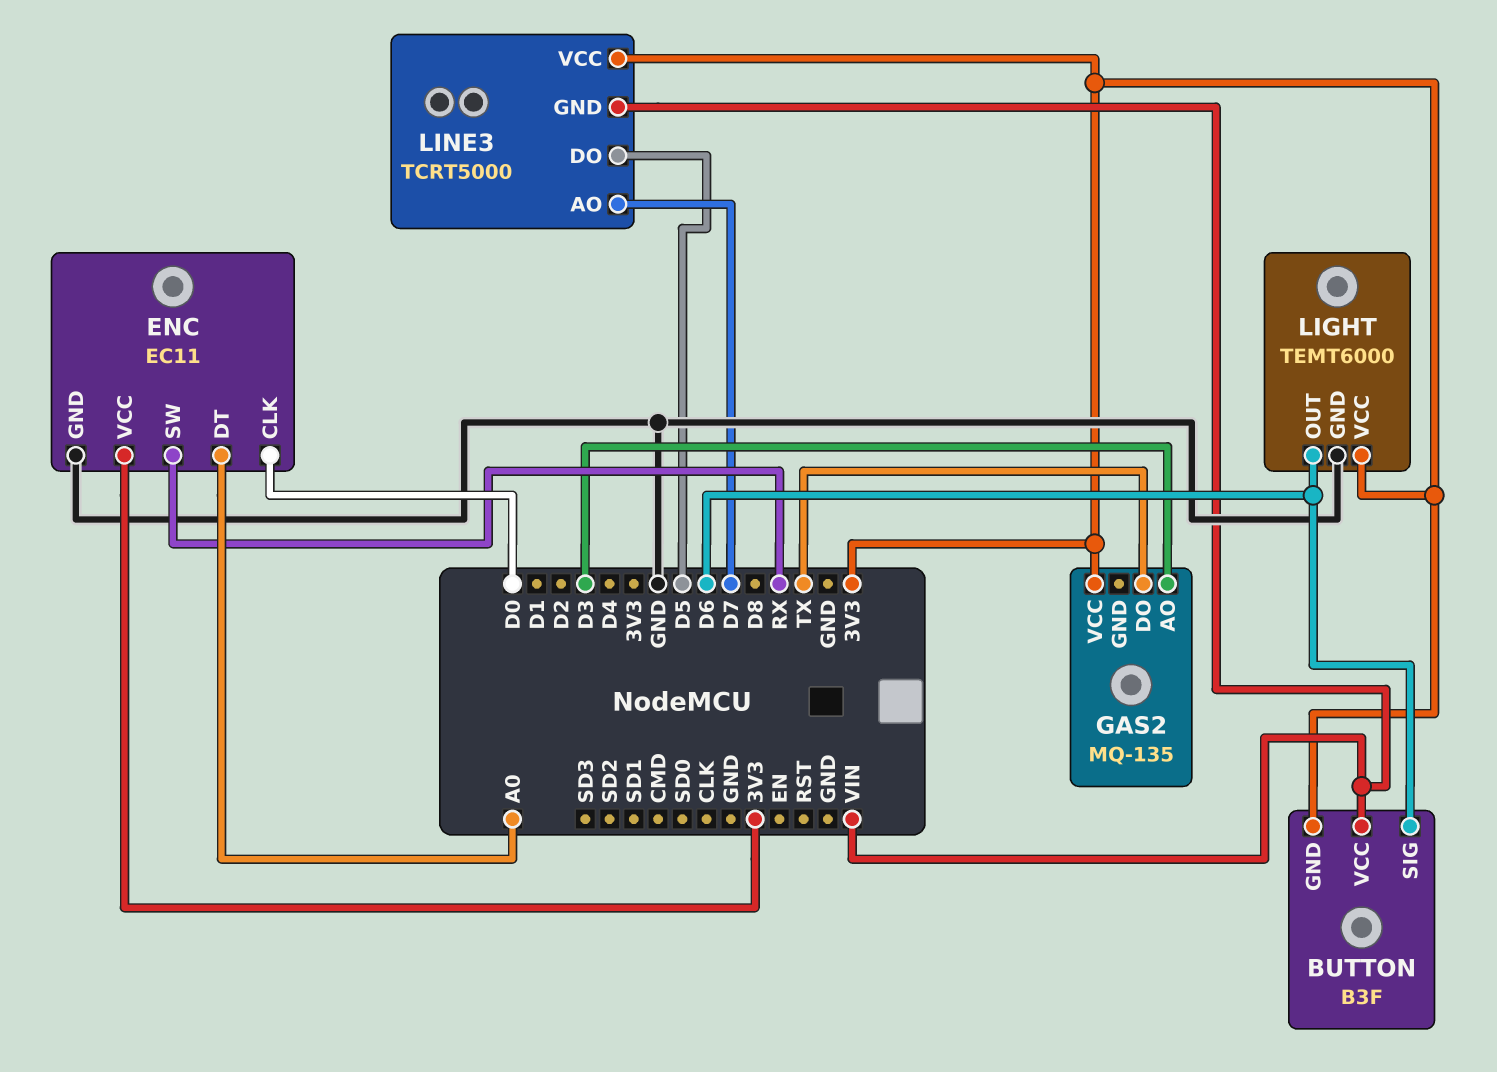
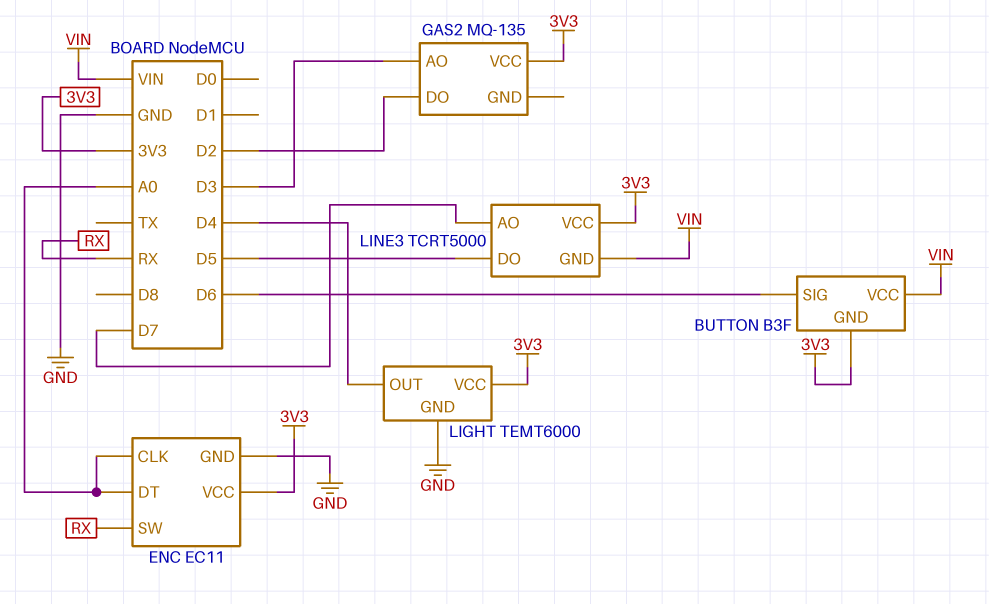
ENC pin CLK: D0 -> A0
GAS2 pin DO: TX -> D2
LIGHT pin OUT: D6 -> D4

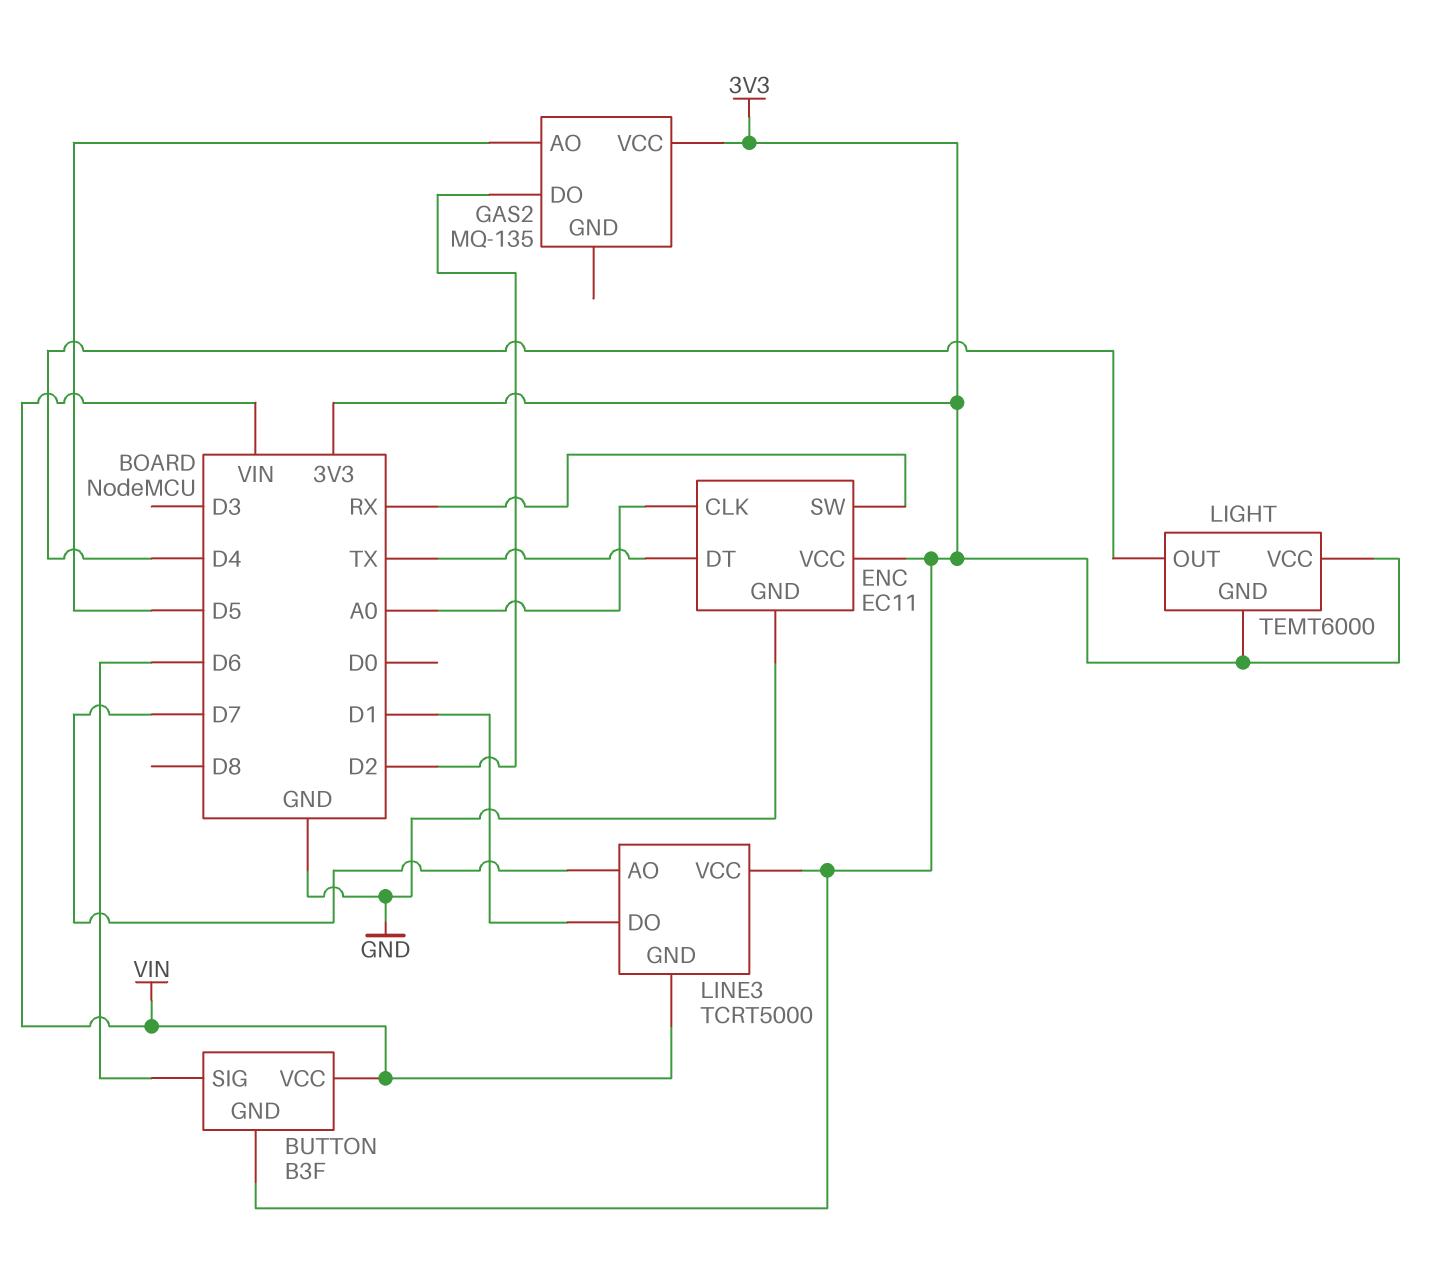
ENC pin DT: A0 -> TX
GAS2 pin AO: D3 -> D5
LIGHT pin GND: GND -> 3V3
LINE3 pin DO: D5 -> D1

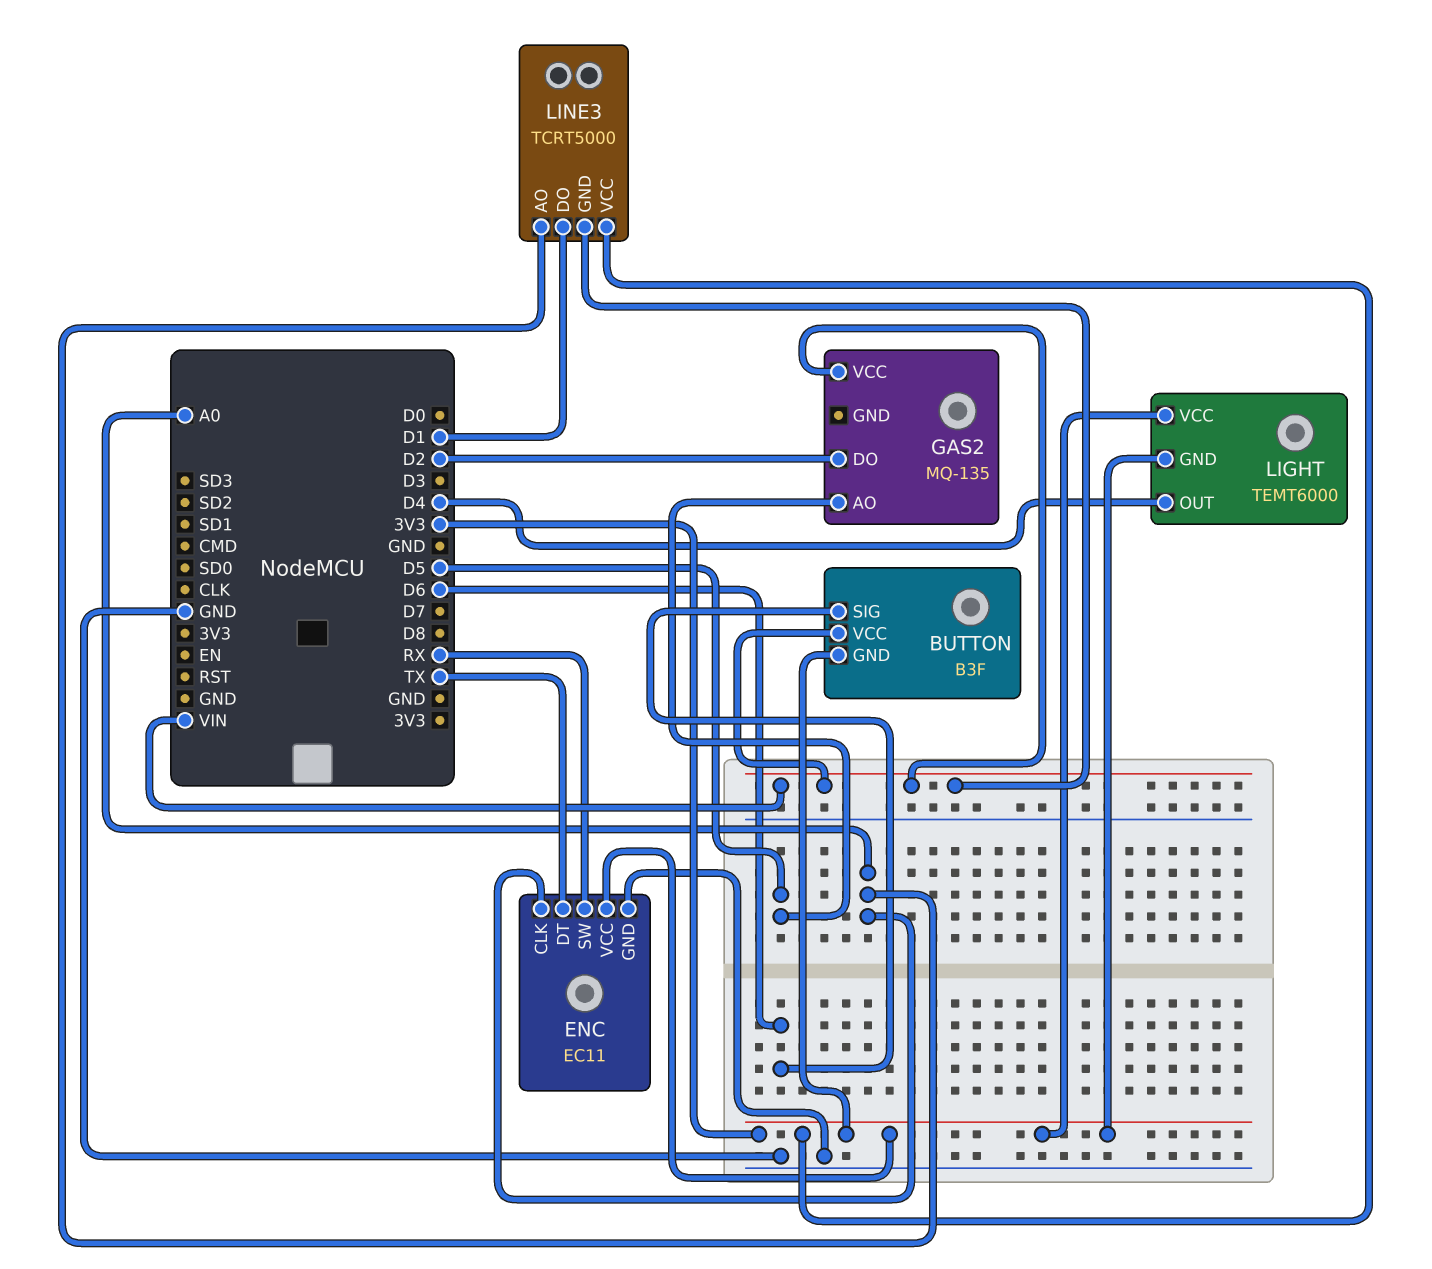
GAS2 pin VCC: 3V3 -> VIN
LINE3 pin AO: D7 -> A0

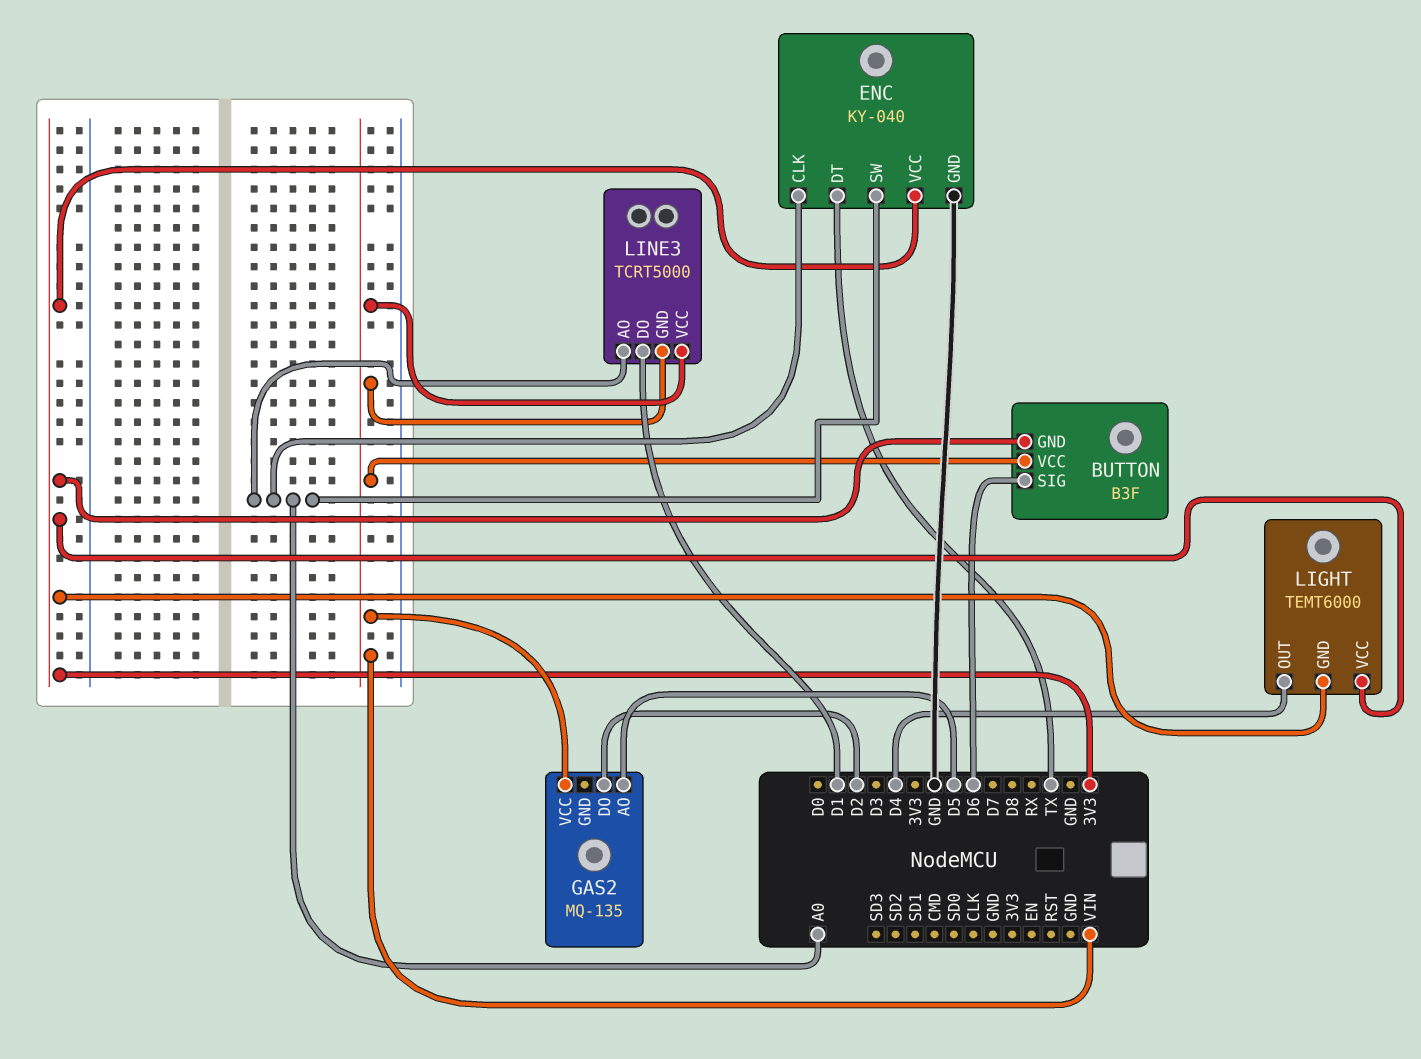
ENC: EC11 -> KY-040
ENC pin SW: RX -> A0
LINE3 pin VCC: 3V3 -> VIN

